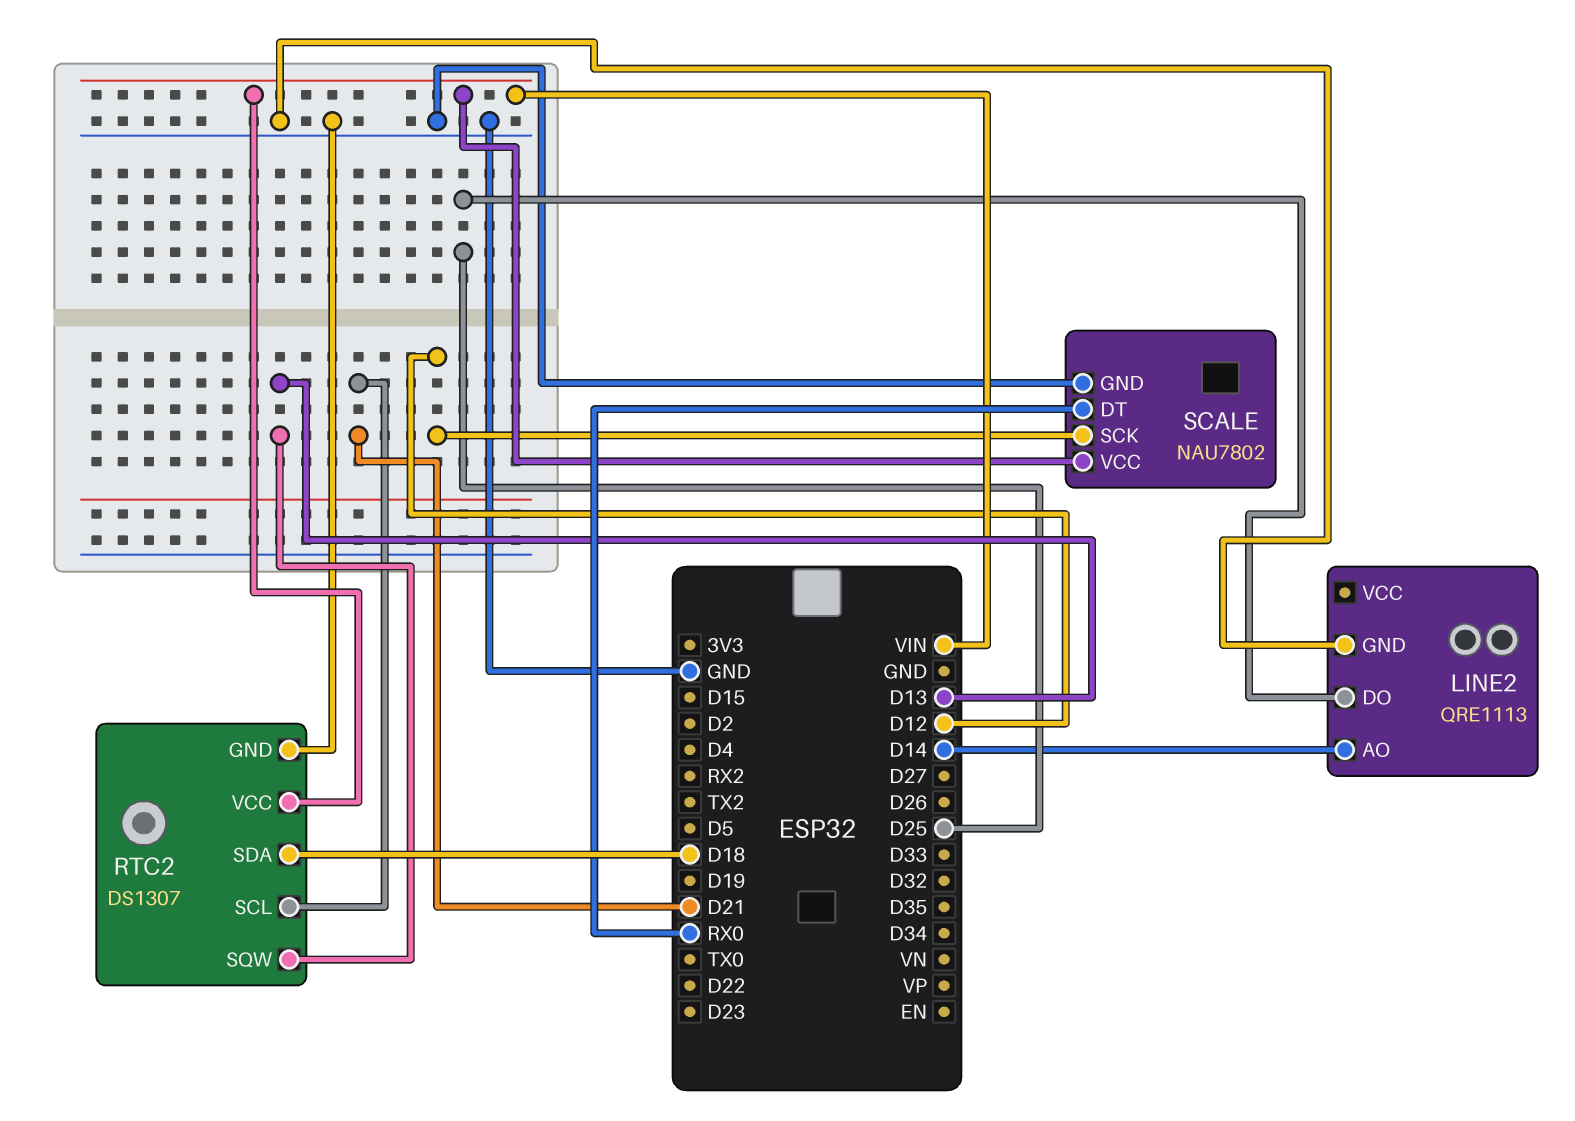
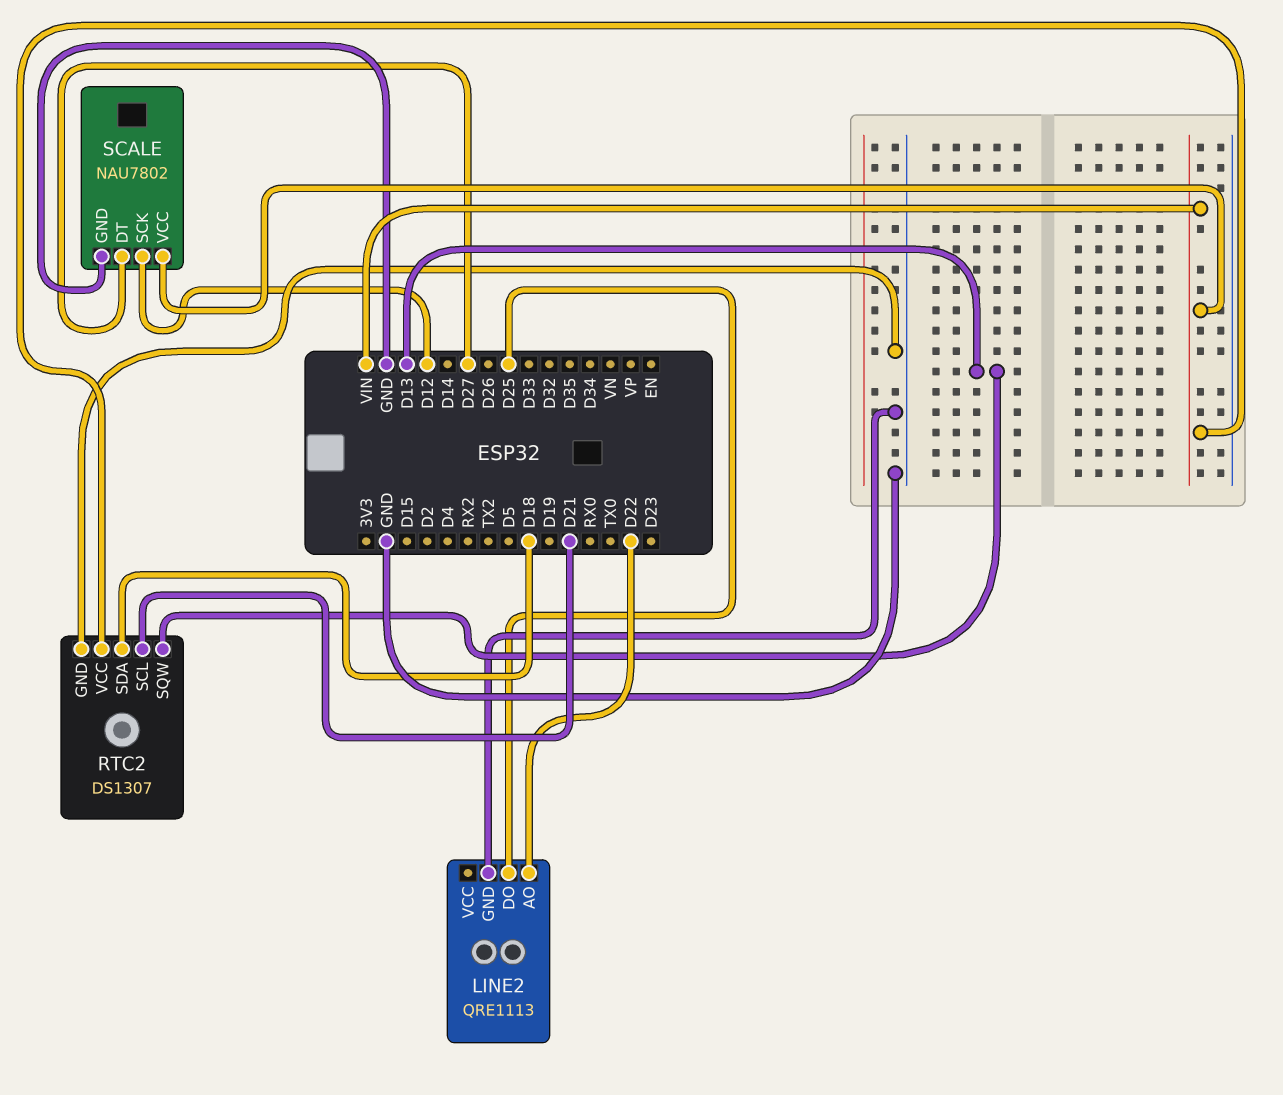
LINE2 pin AO: D14 -> D22
SCALE pin DT: RX0 -> D27

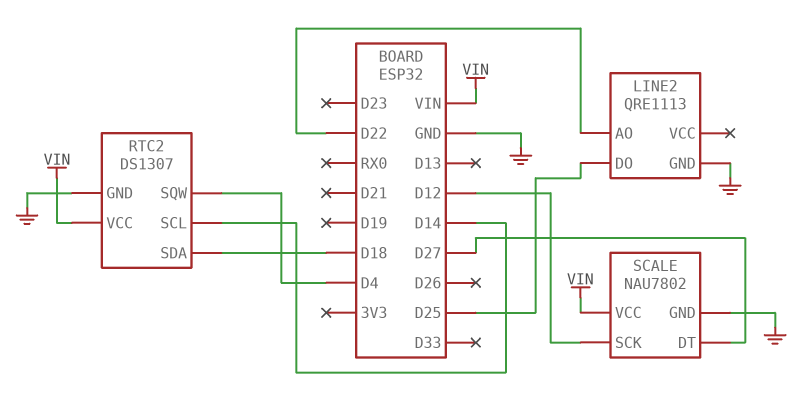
RTC2 pin SCL: D21 -> D14
RTC2 pin SQW: D13 -> D4

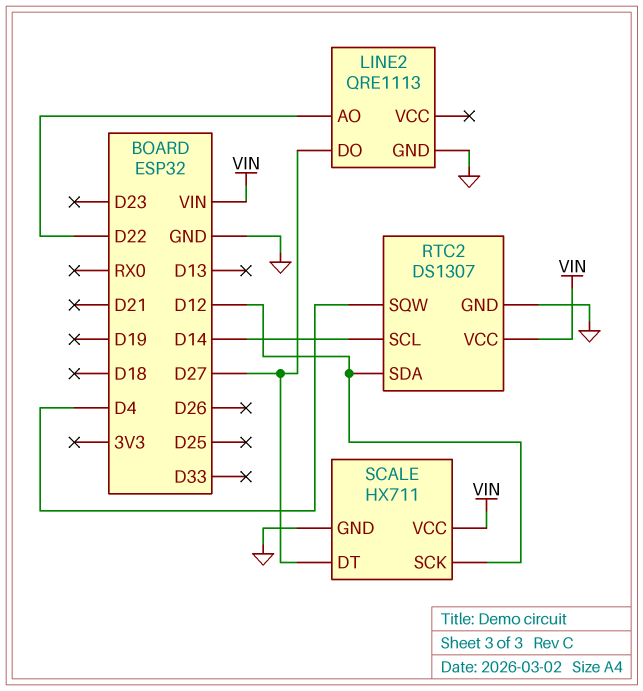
LINE2 pin DO: D25 -> D27
RTC2 pin SDA: D18 -> D12
SCALE: NAU7802 -> HX711

